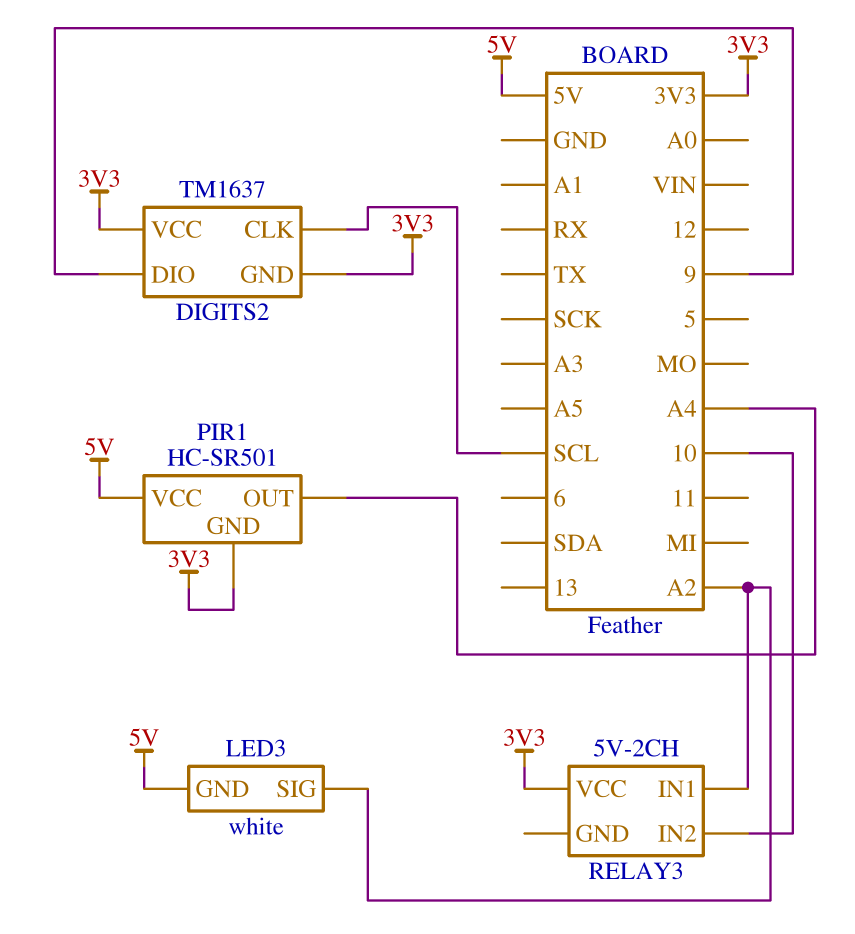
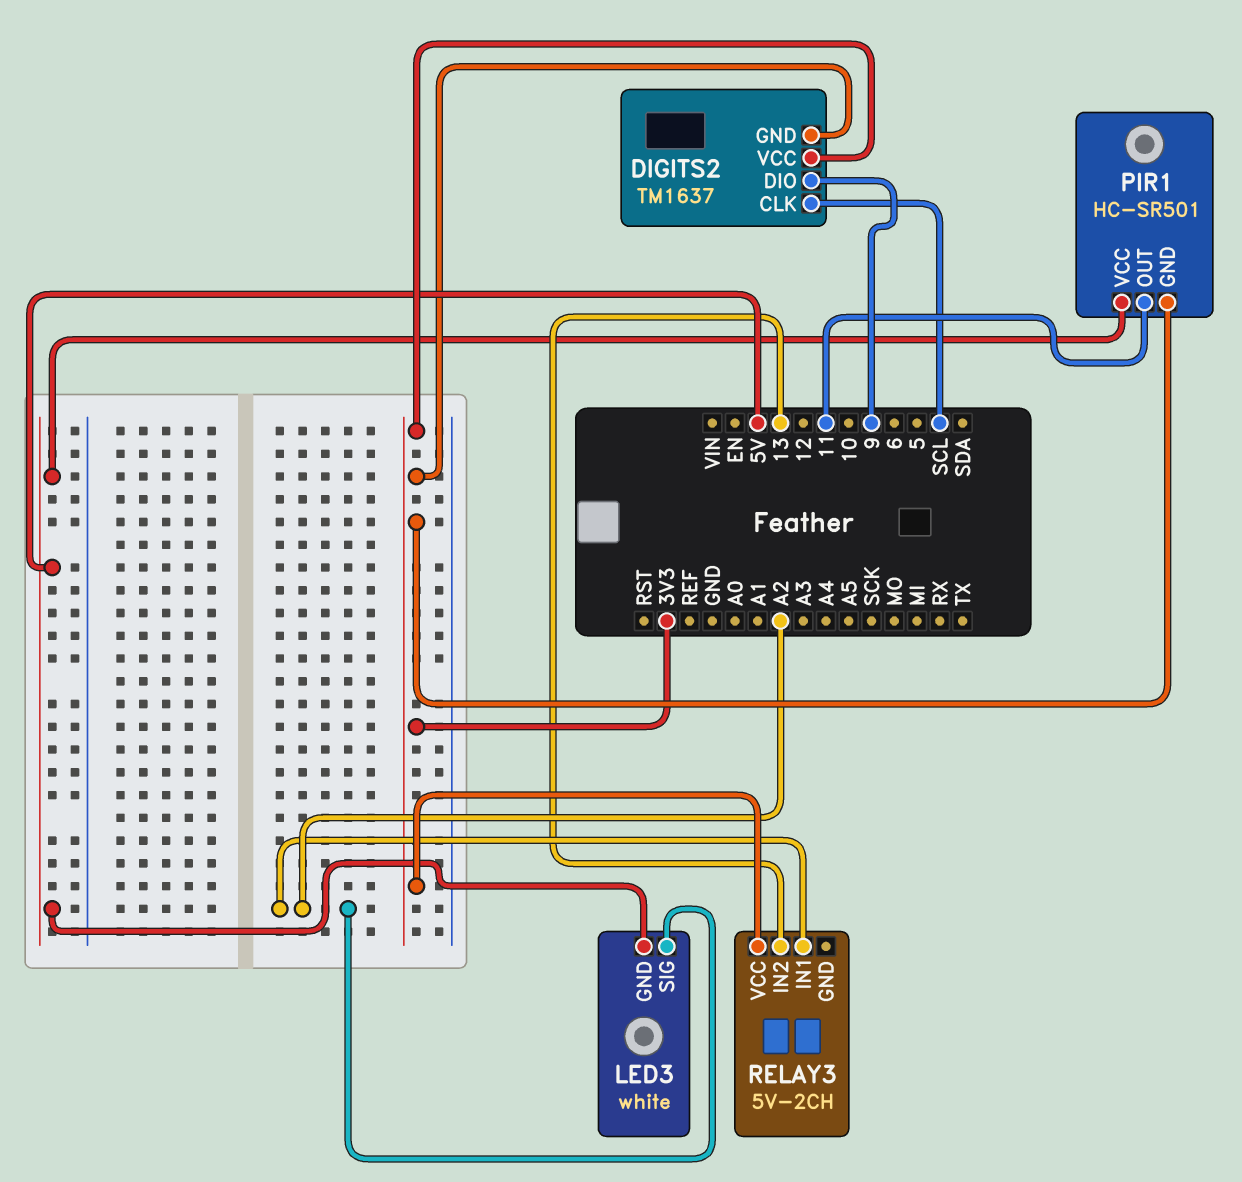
PIR1 pin OUT: A4 -> 11
RELAY3 pin IN2: 10 -> 13

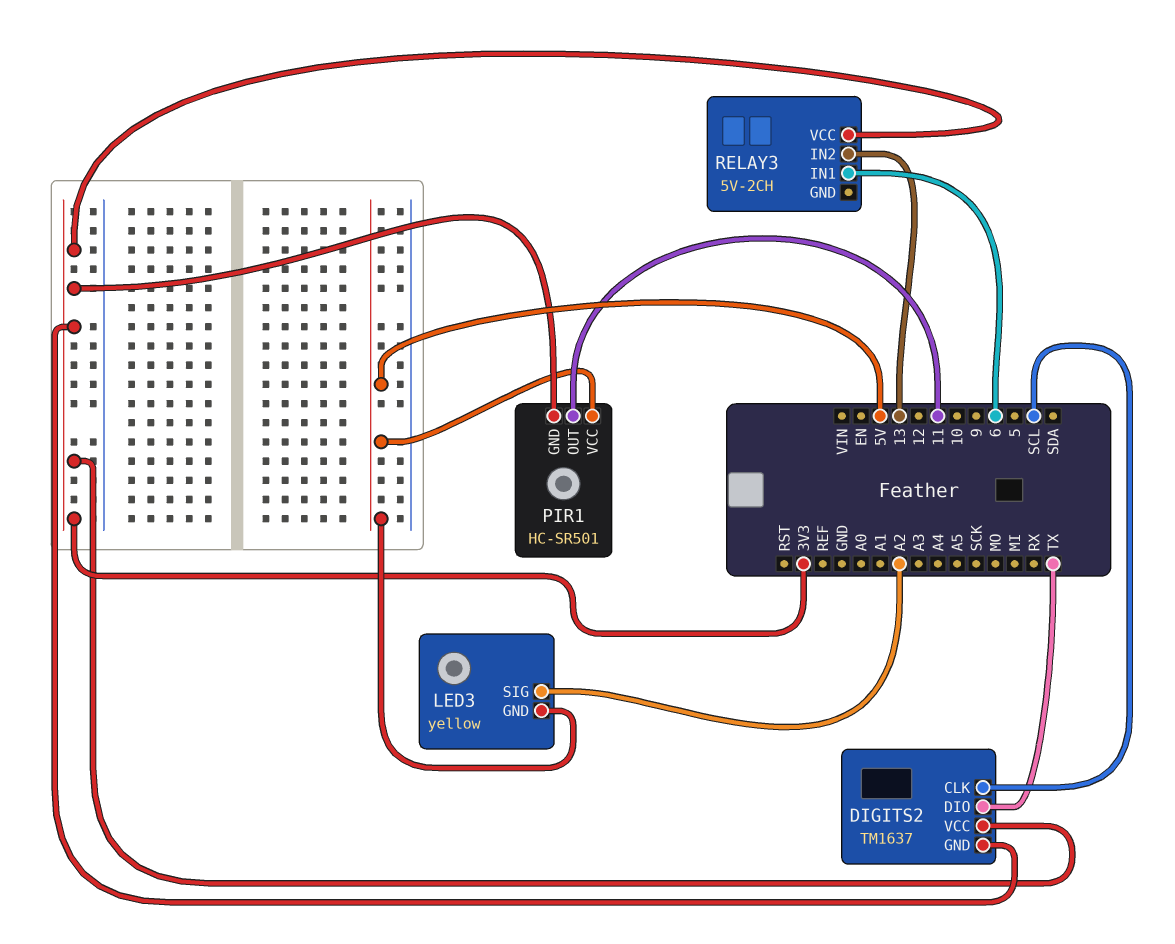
DIGITS2 pin DIO: 9 -> TX
LED3: white -> yellow
RELAY3 pin IN1: A2 -> 6

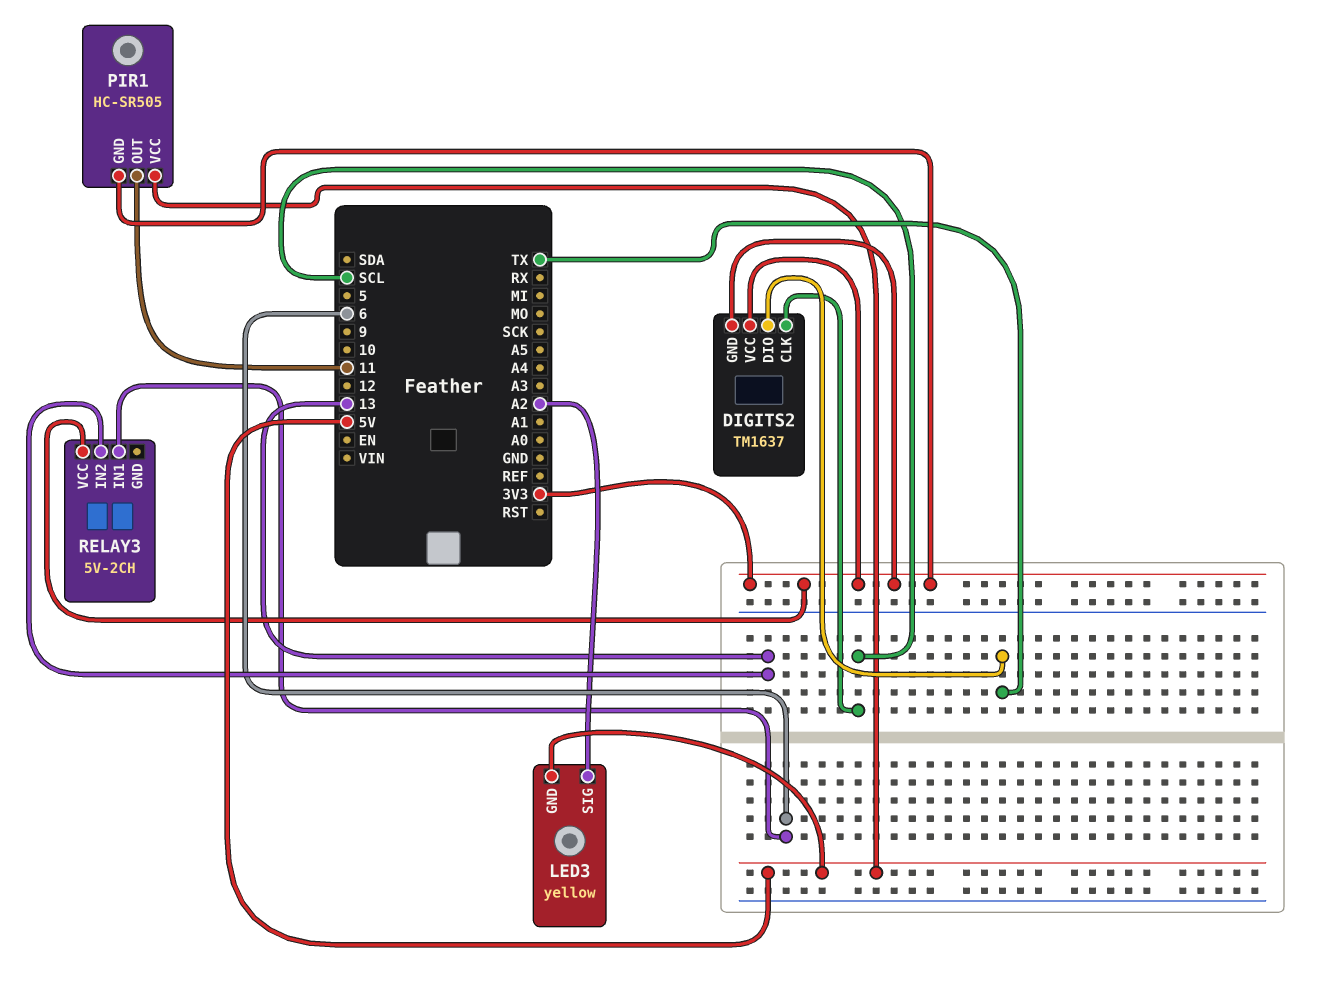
PIR1: HC-SR501 -> HC-SR505

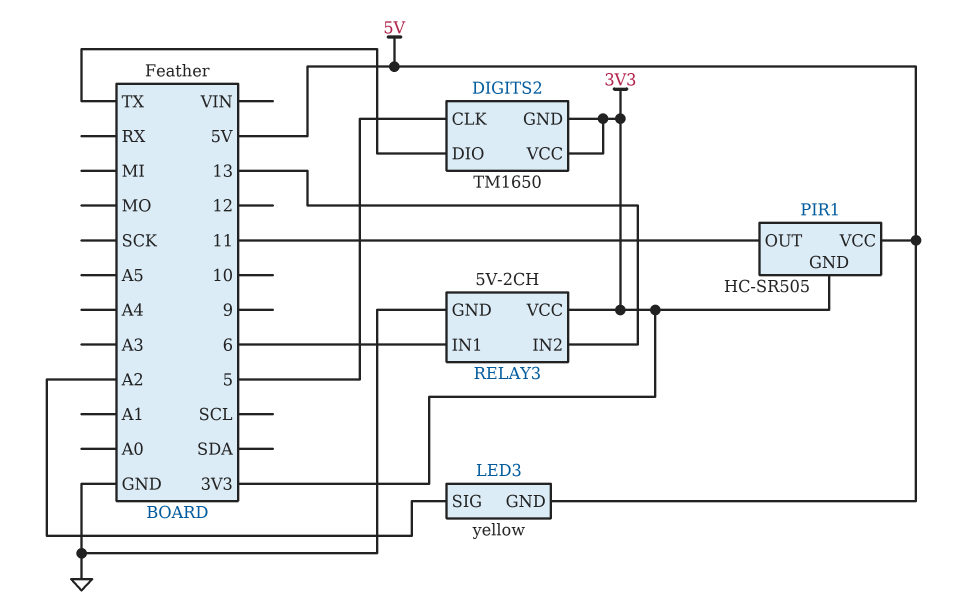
DIGITS2: TM1637 -> TM1650
DIGITS2 pin CLK: SCL -> 5
RELAY3 pin GND: none -> GND

